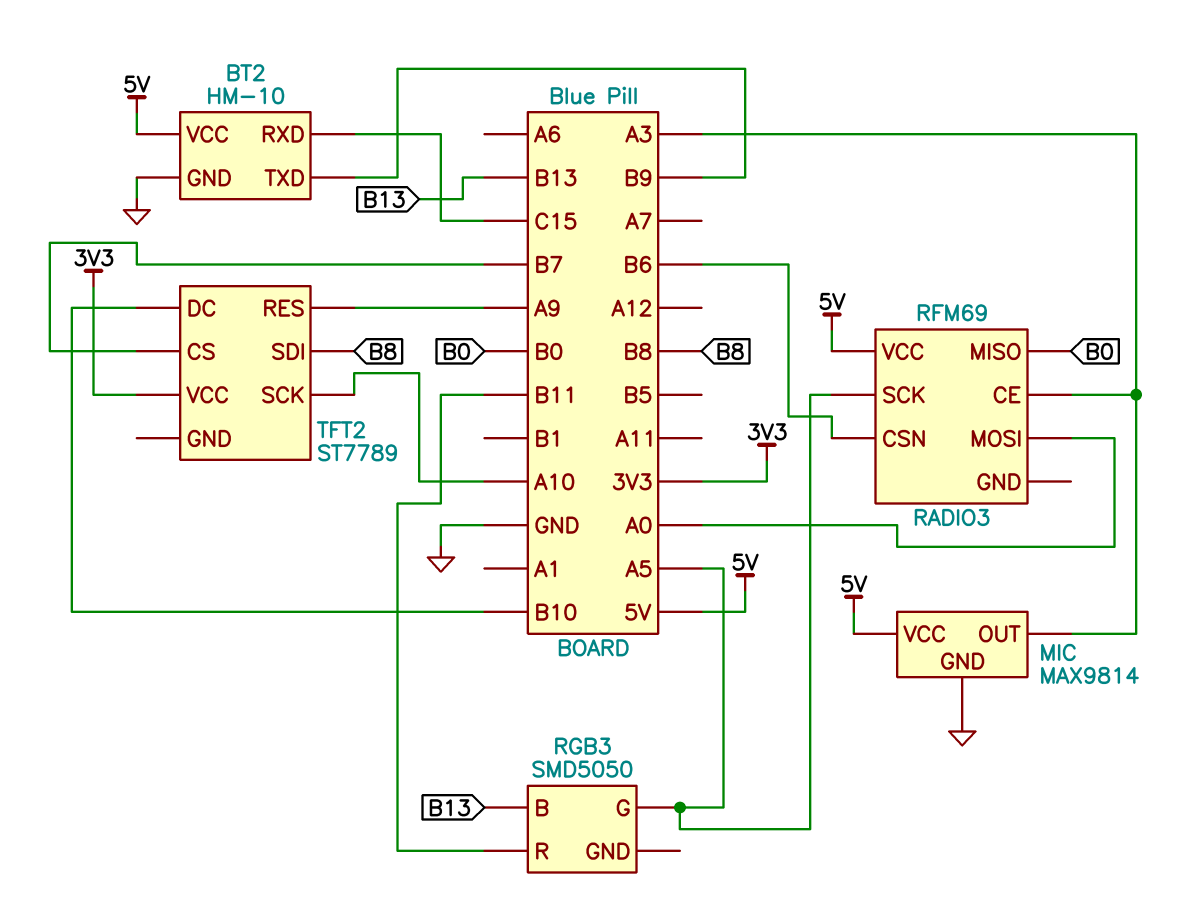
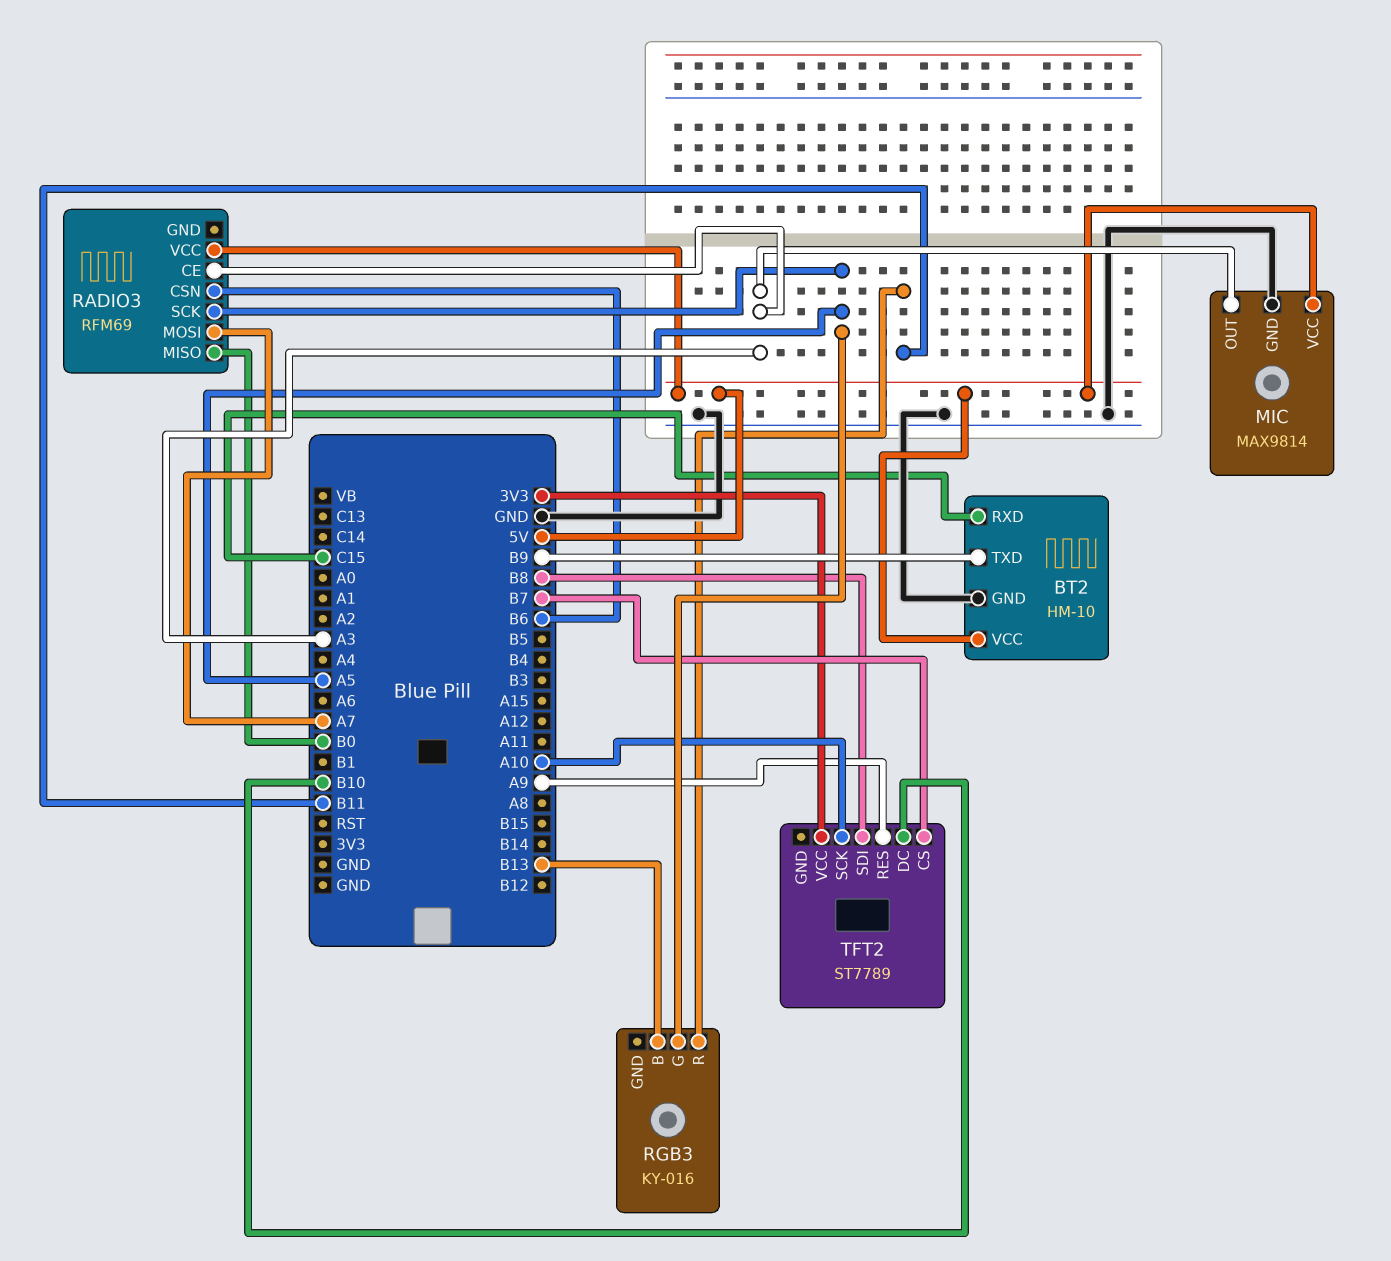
RADIO3 pin MOSI: A0 -> A7
RGB3: SMD5050 -> KY-016

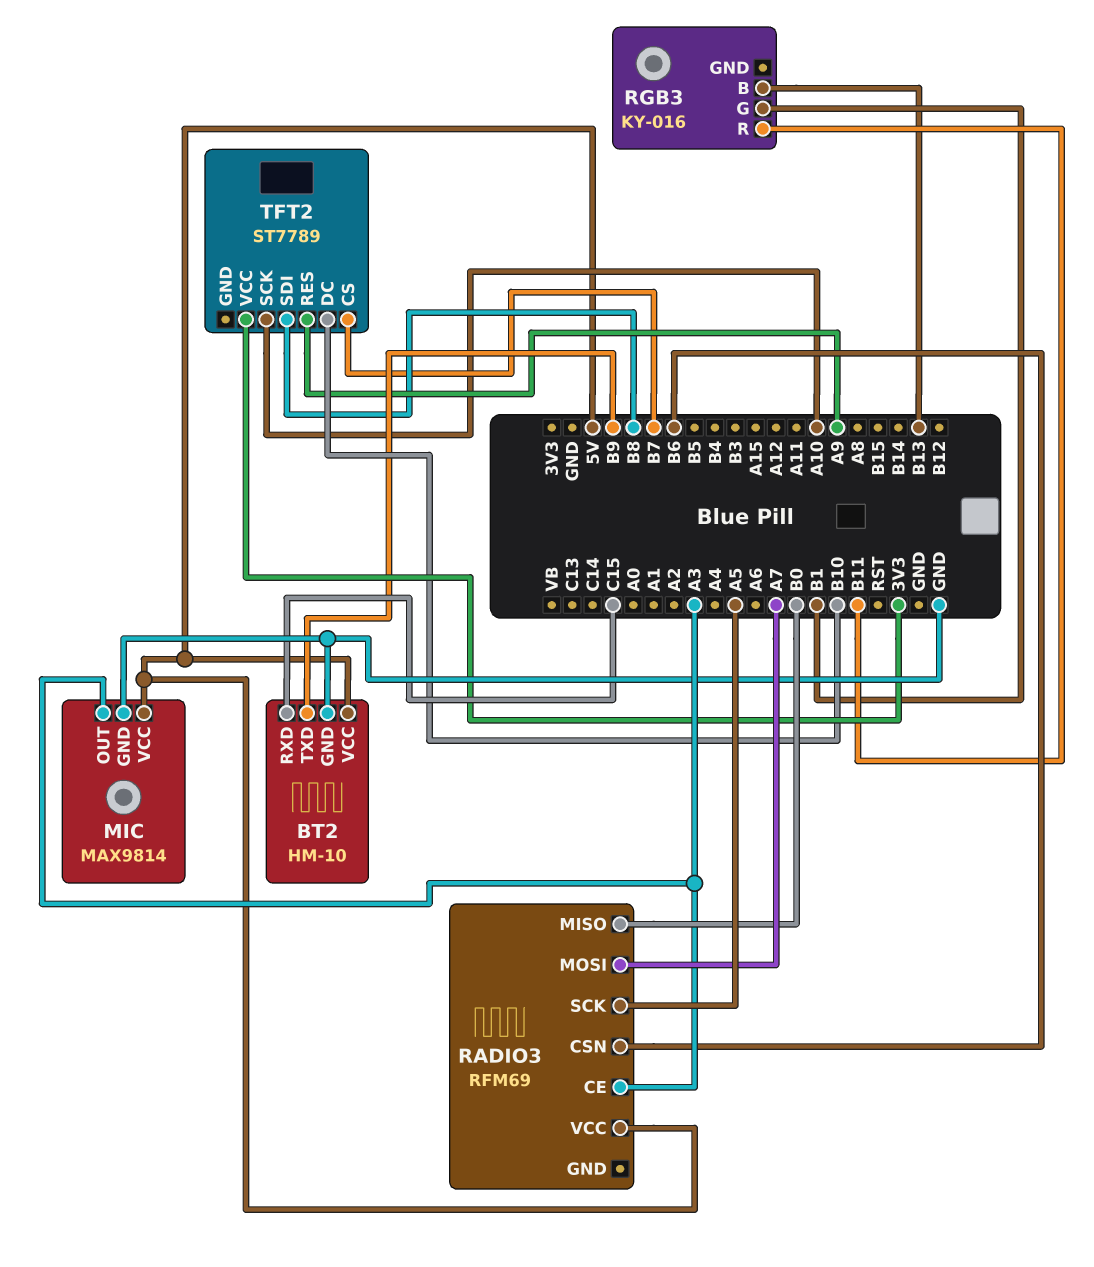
RGB3 pin G: A5 -> B1

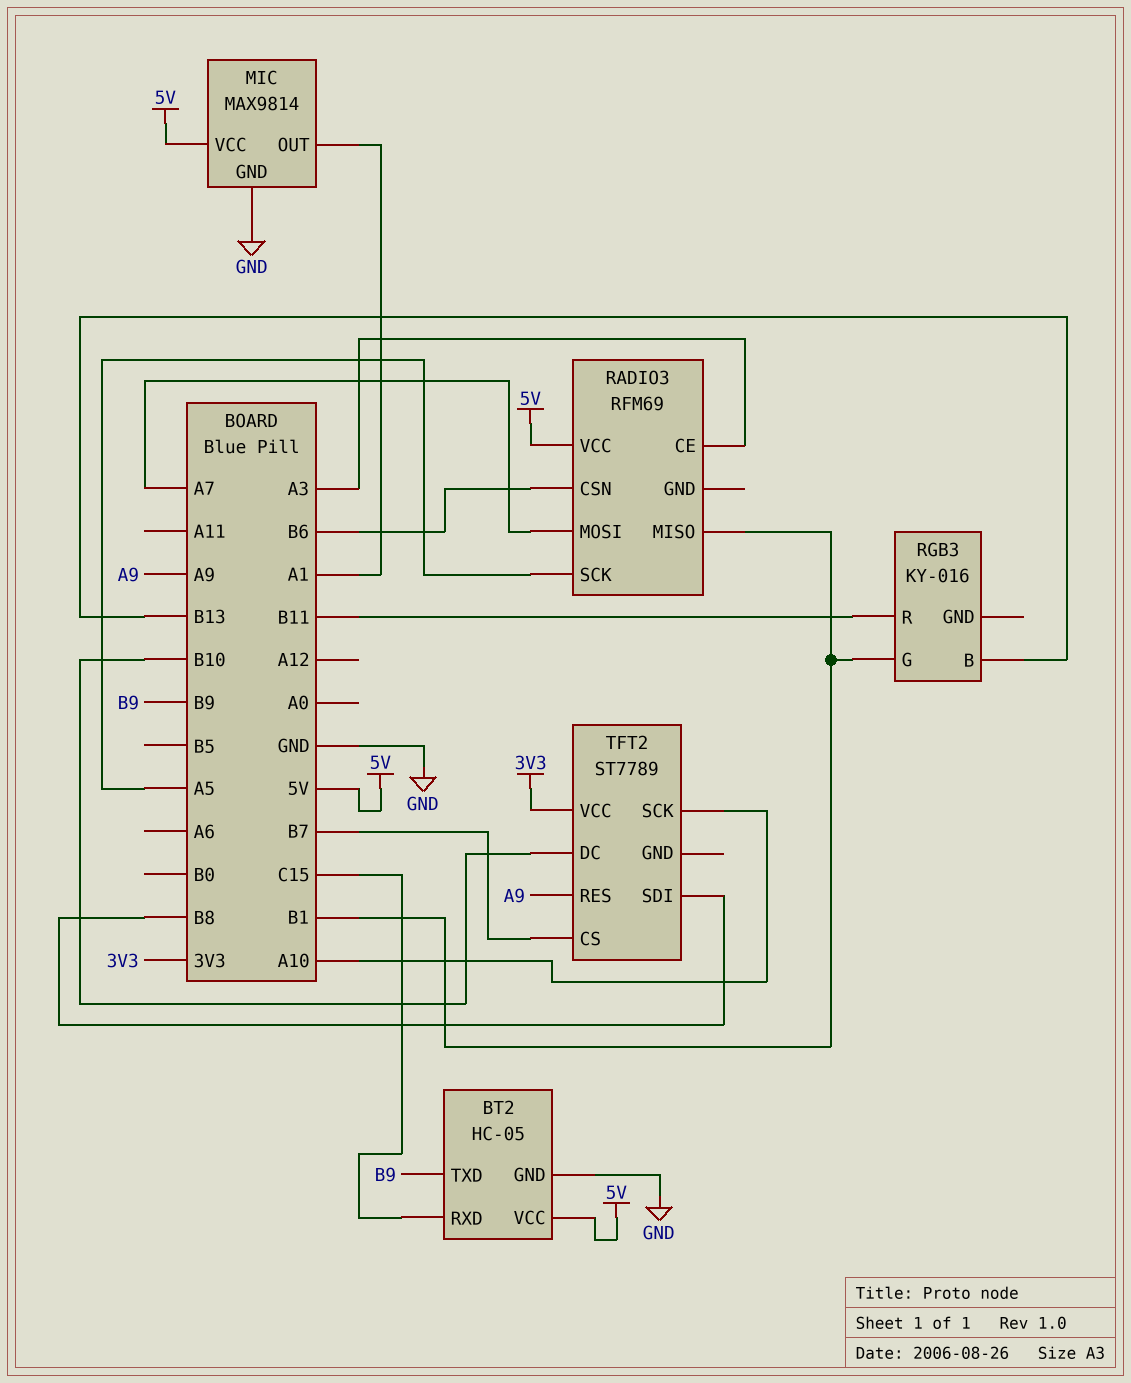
BT2: HM-10 -> HC-05
MIC pin OUT: A3 -> A1
RADIO3 pin MISO: B0 -> B1

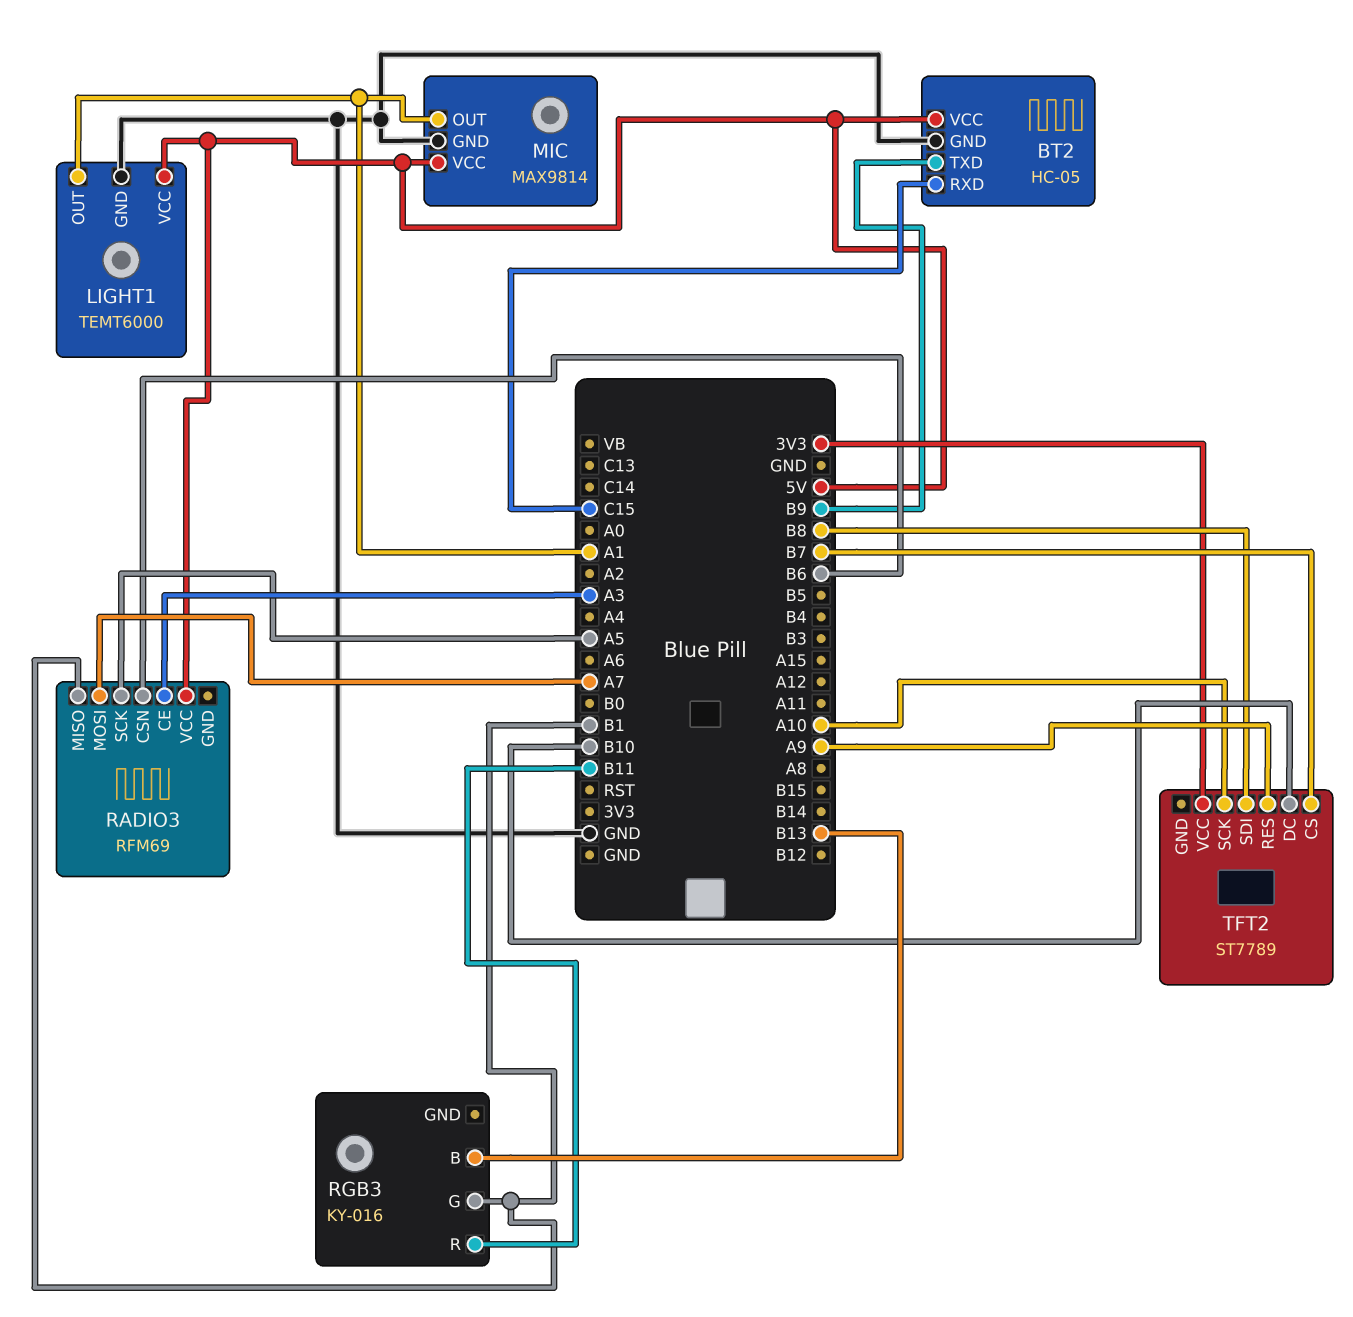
LIGHT1: none -> TEMT6000
LIGHT1 pin GND: none -> GND
LIGHT1 pin OUT: none -> A1
LIGHT1 pin VCC: none -> 5V

